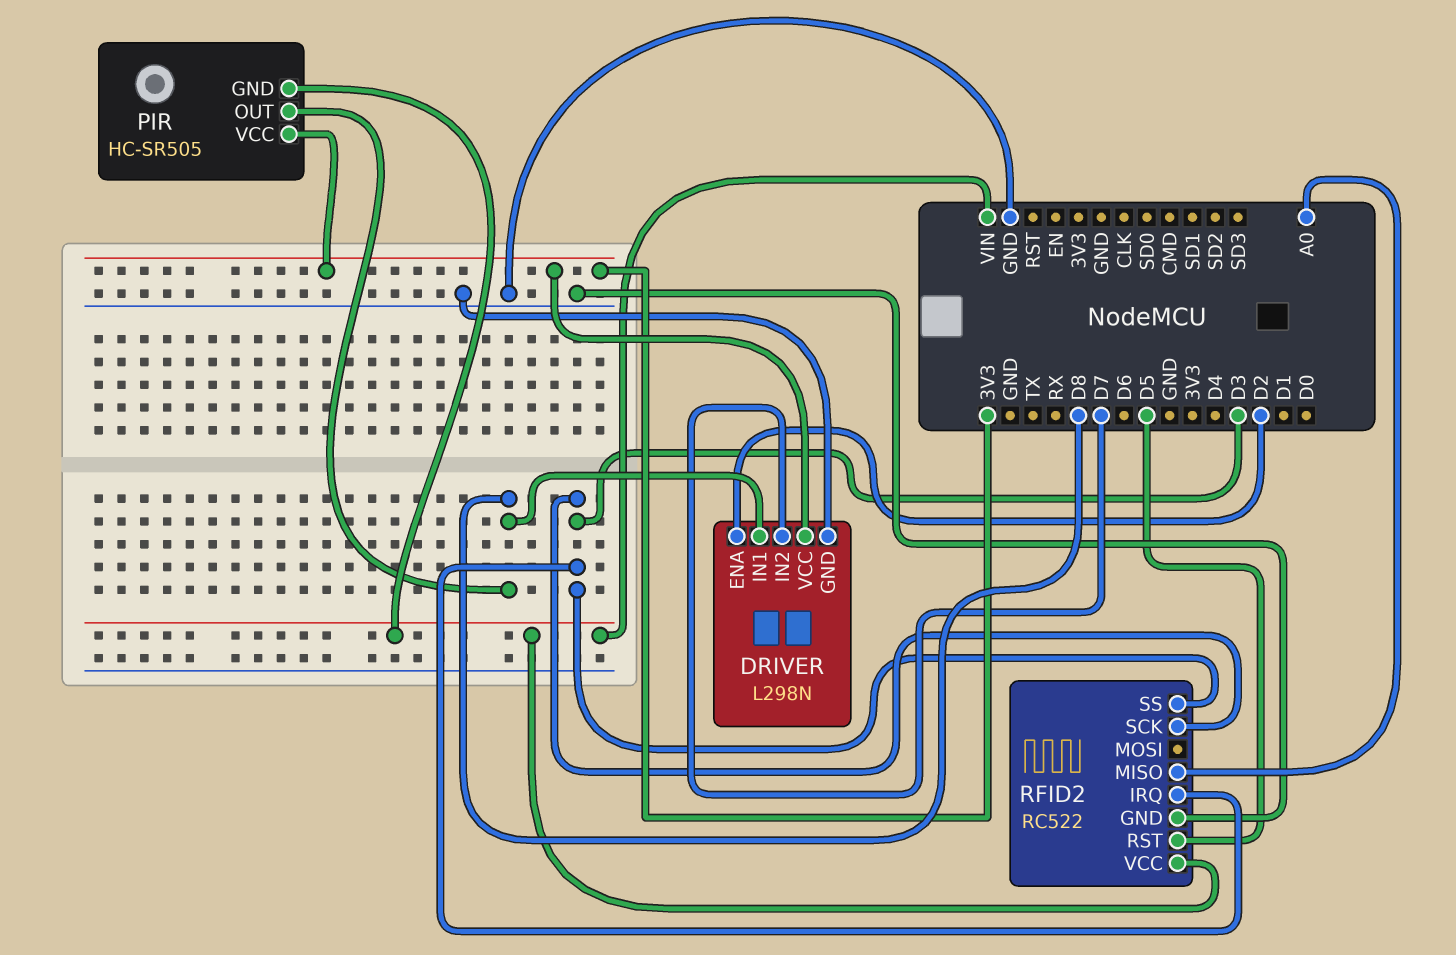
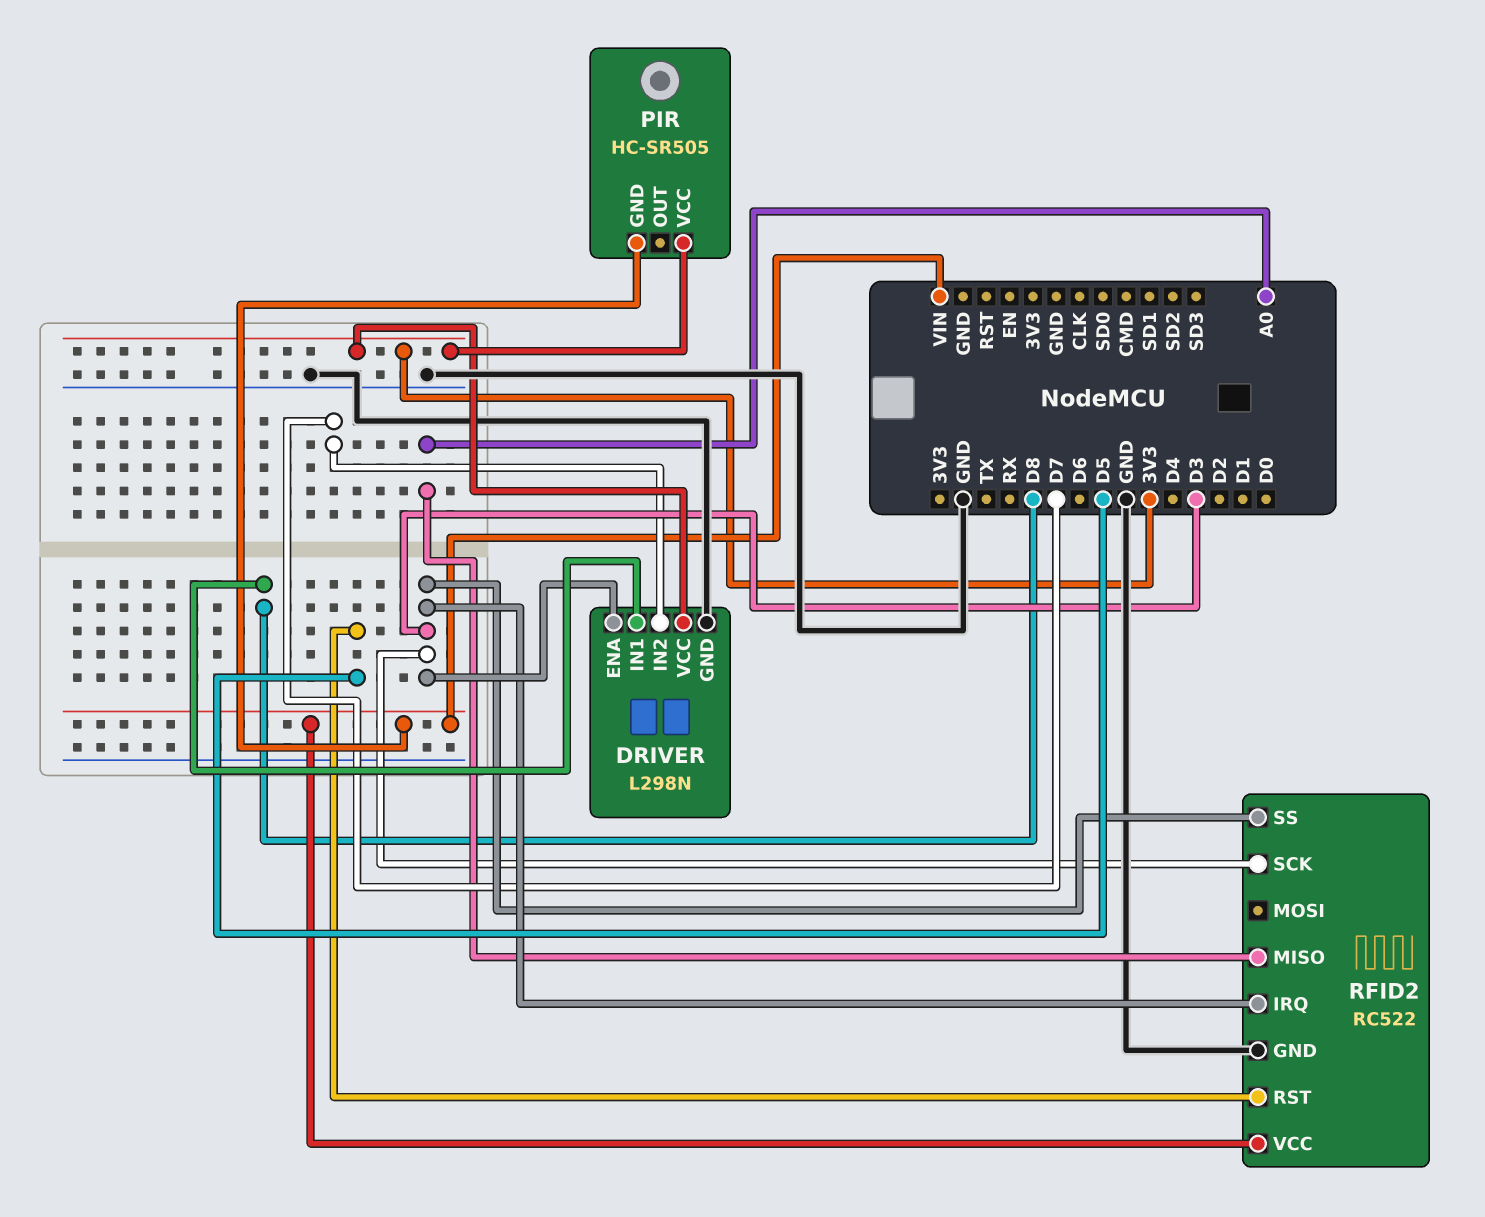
DRIVER pin ENA: D2 -> D3
PIR pin OUT: D8 -> none

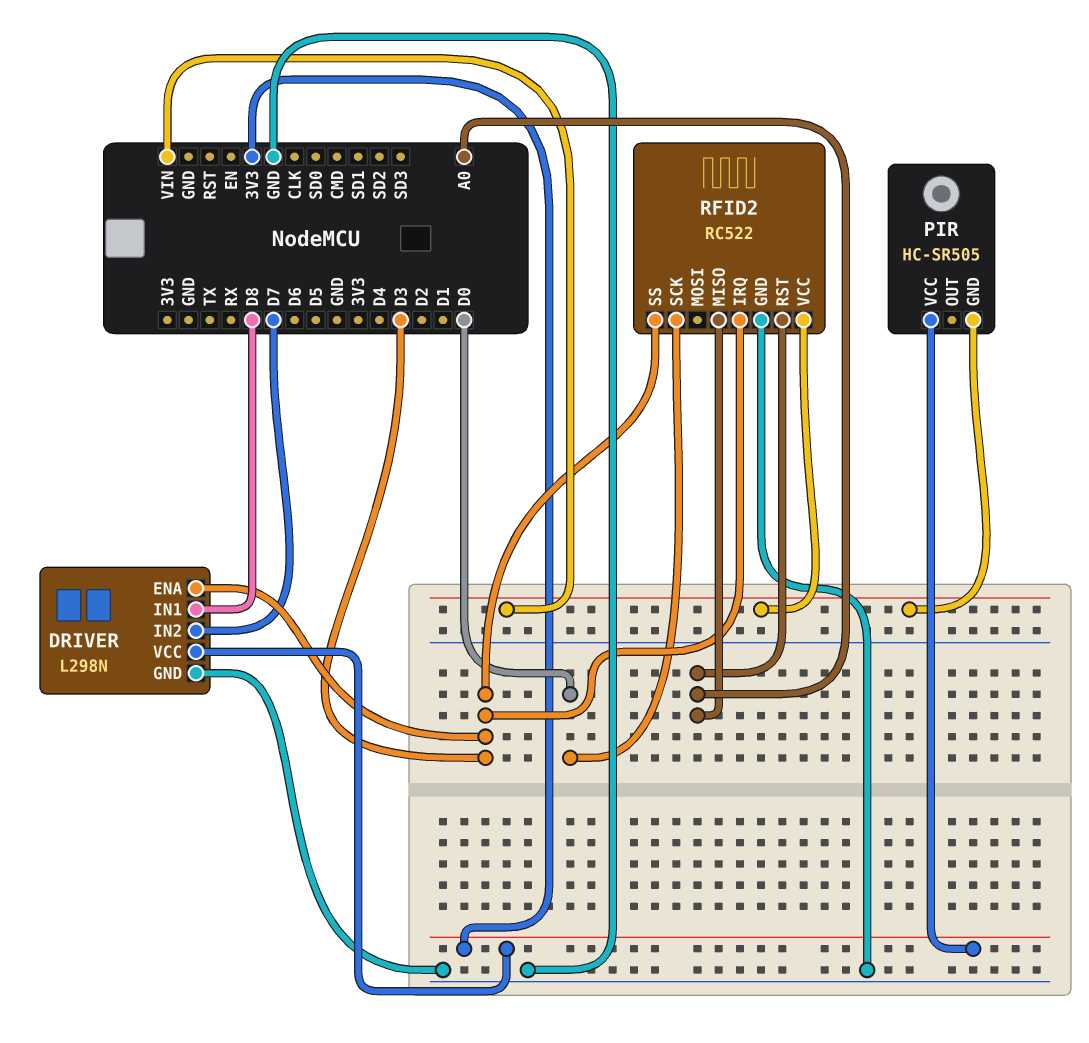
RFID2 pin RST: D5 -> A0
RFID2 pin SCK: D3 -> D0

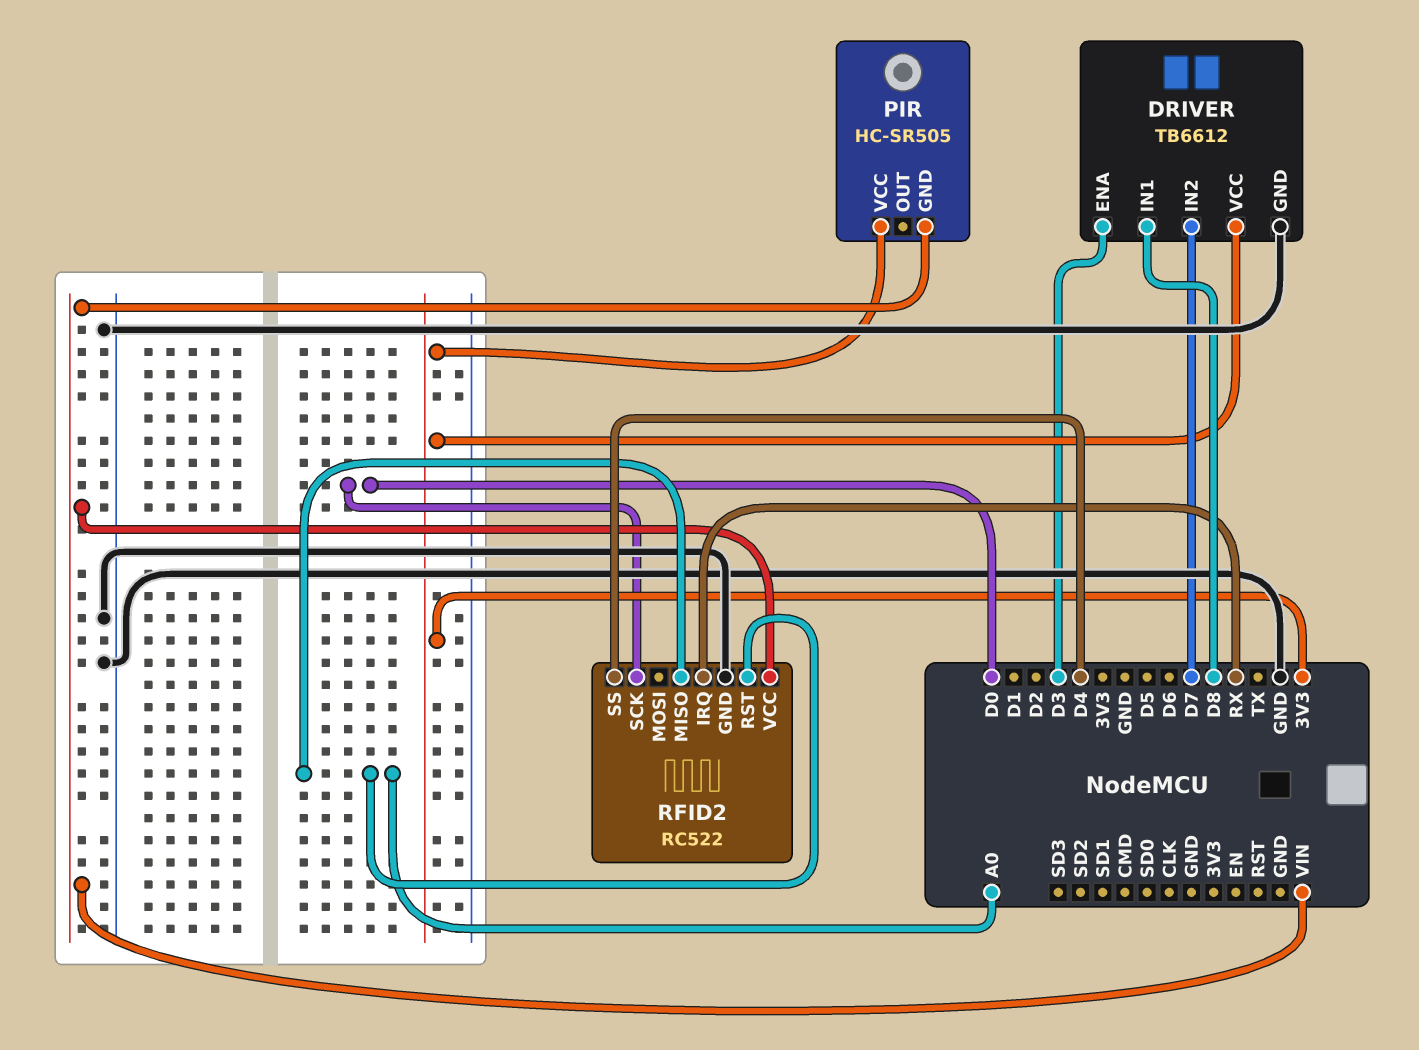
DRIVER: L298N -> TB6612
RFID2 pin IRQ: D3 -> RX
RFID2 pin SS: D3 -> D4

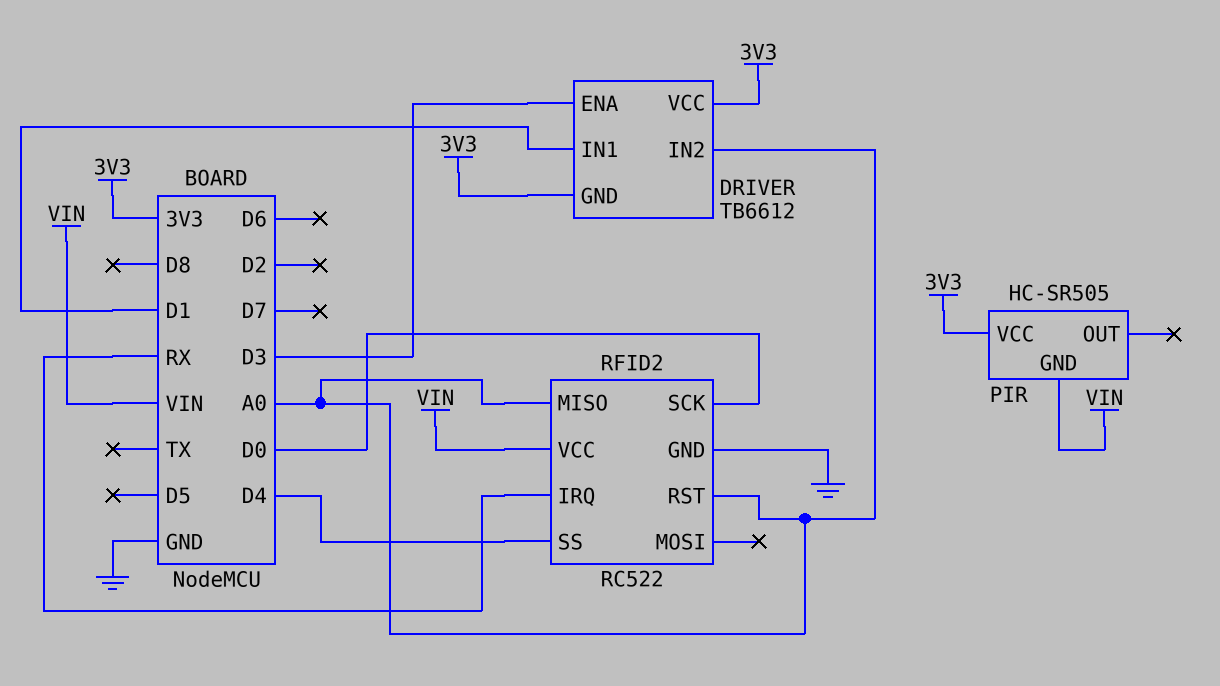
DRIVER pin GND: GND -> 3V3
DRIVER pin IN1: D8 -> D1
DRIVER pin IN2: D7 -> A0

